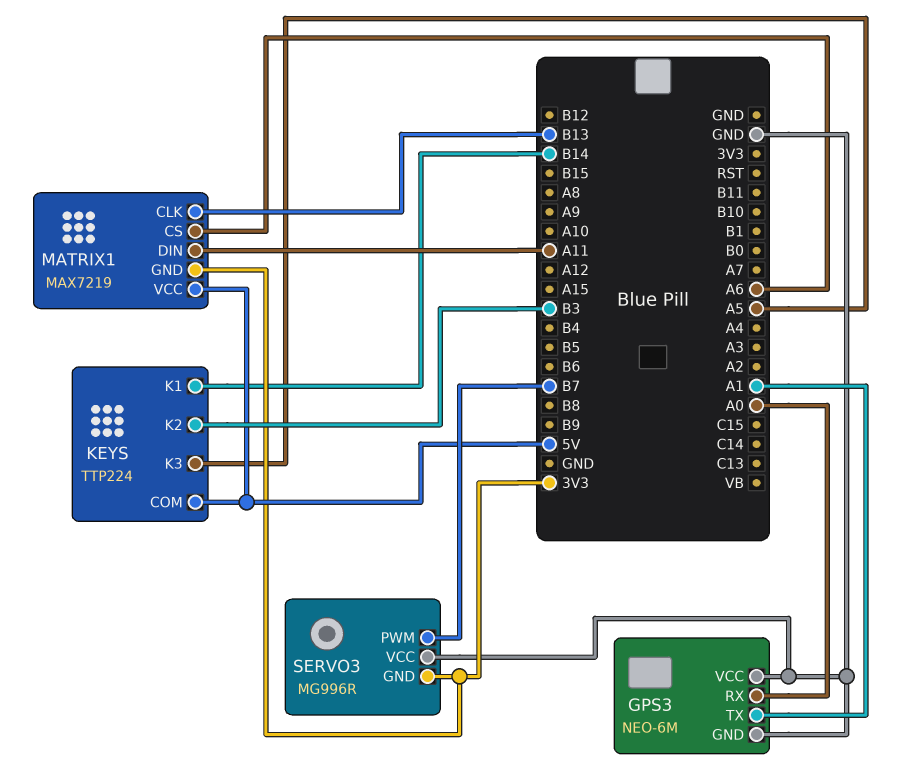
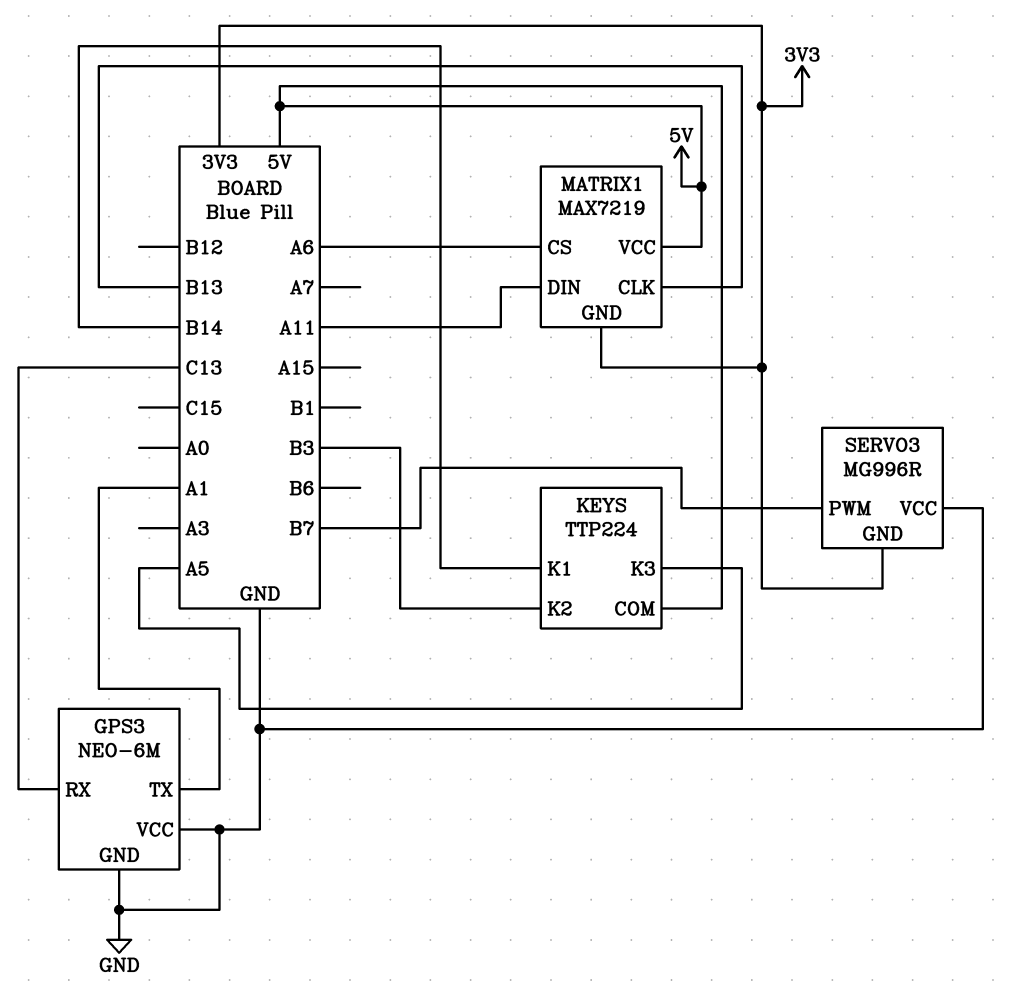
GPS3 pin RX: A0 -> C13

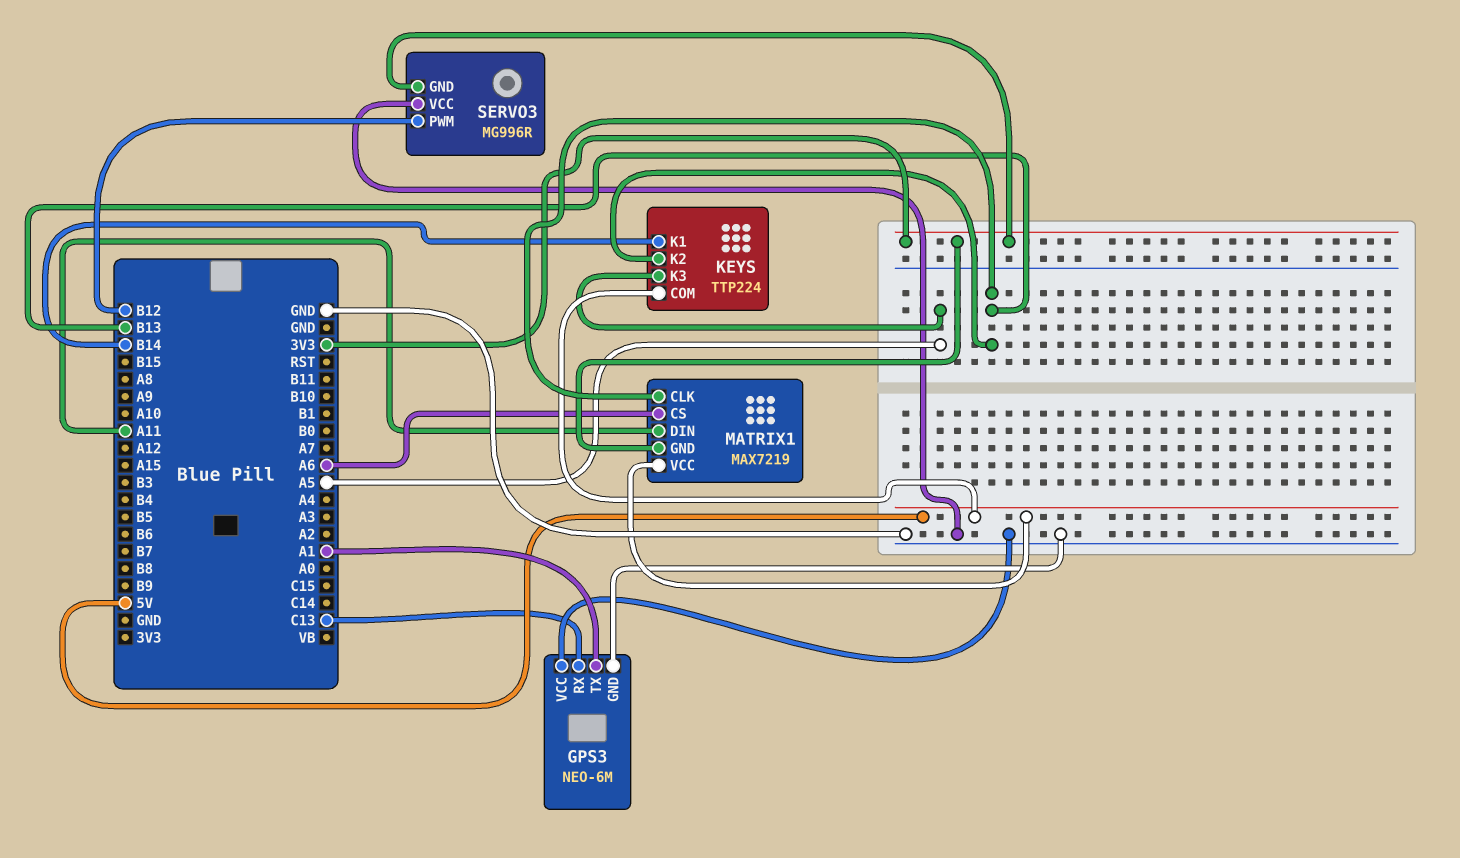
KEYS pin K2: B3 -> B13
SERVO3 pin PWM: B7 -> B12

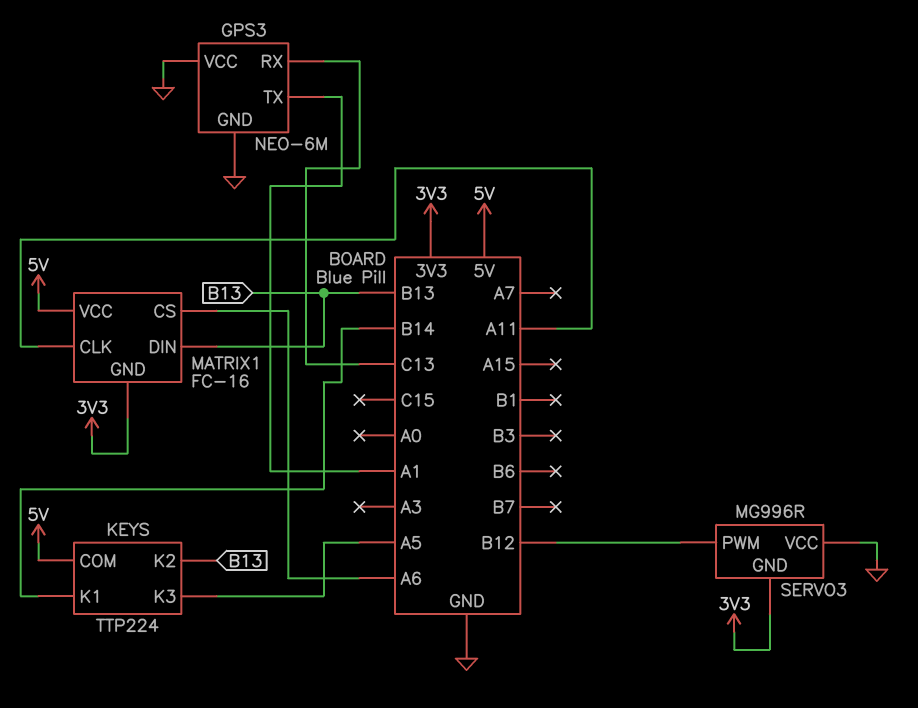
MATRIX1: MAX7219 -> FC-16
MATRIX1 pin CLK: B13 -> A11
MATRIX1 pin DIN: A11 -> B13

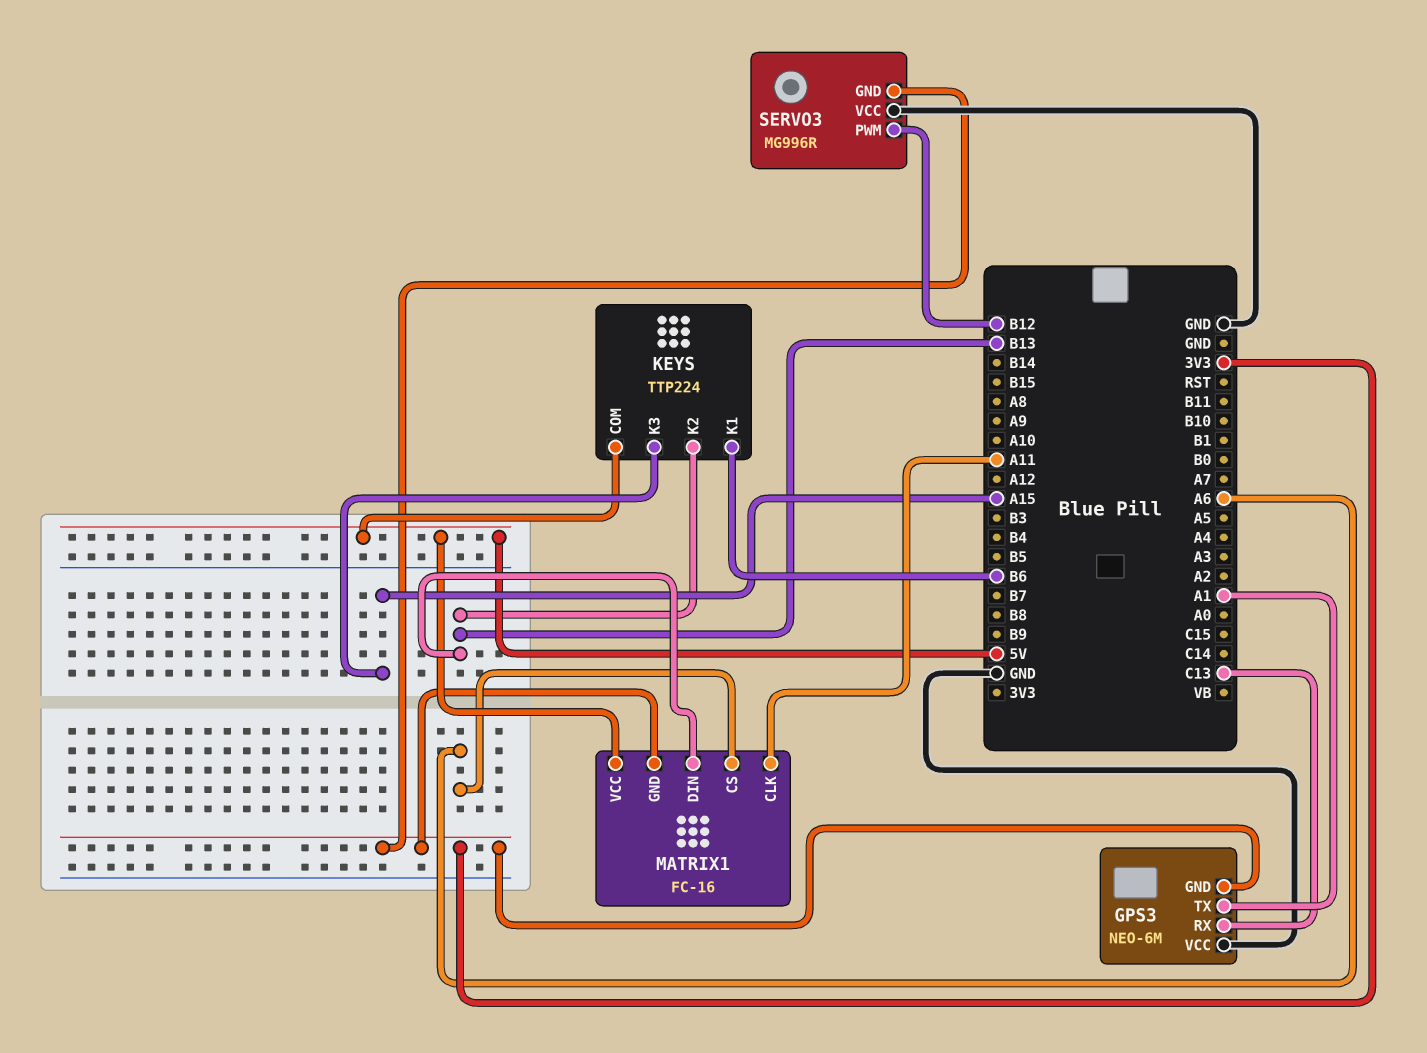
GPS3 pin GND: GND -> 3V3
KEYS pin K1: B14 -> B6
KEYS pin K3: A5 -> A15

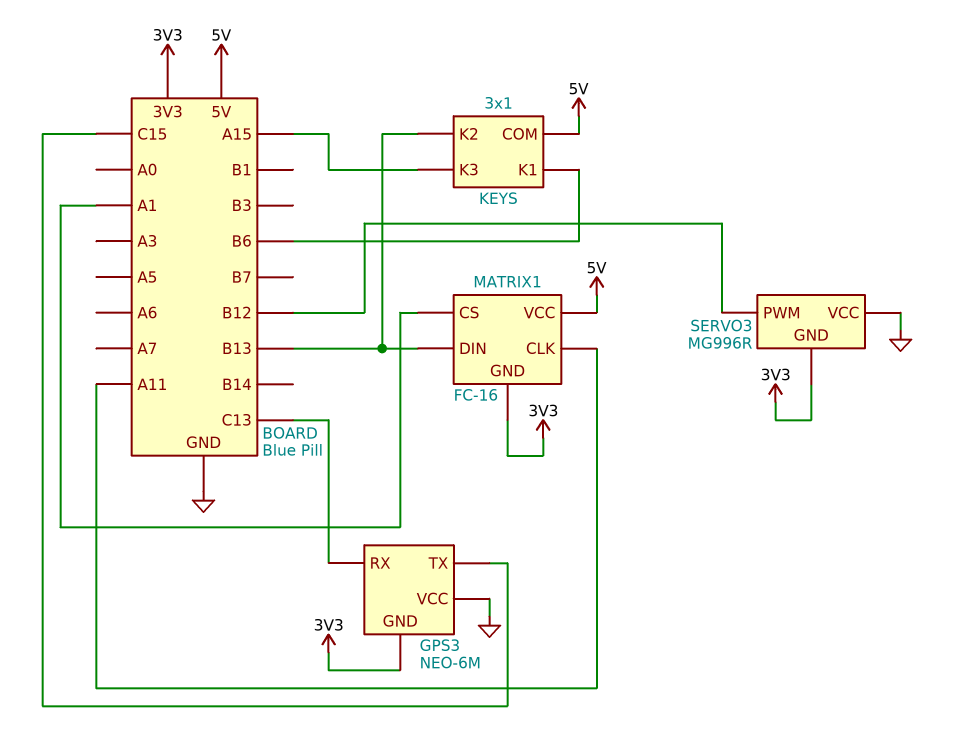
GPS3 pin TX: A1 -> C15
KEYS: TTP224 -> 3x1
MATRIX1 pin CS: A6 -> A1

